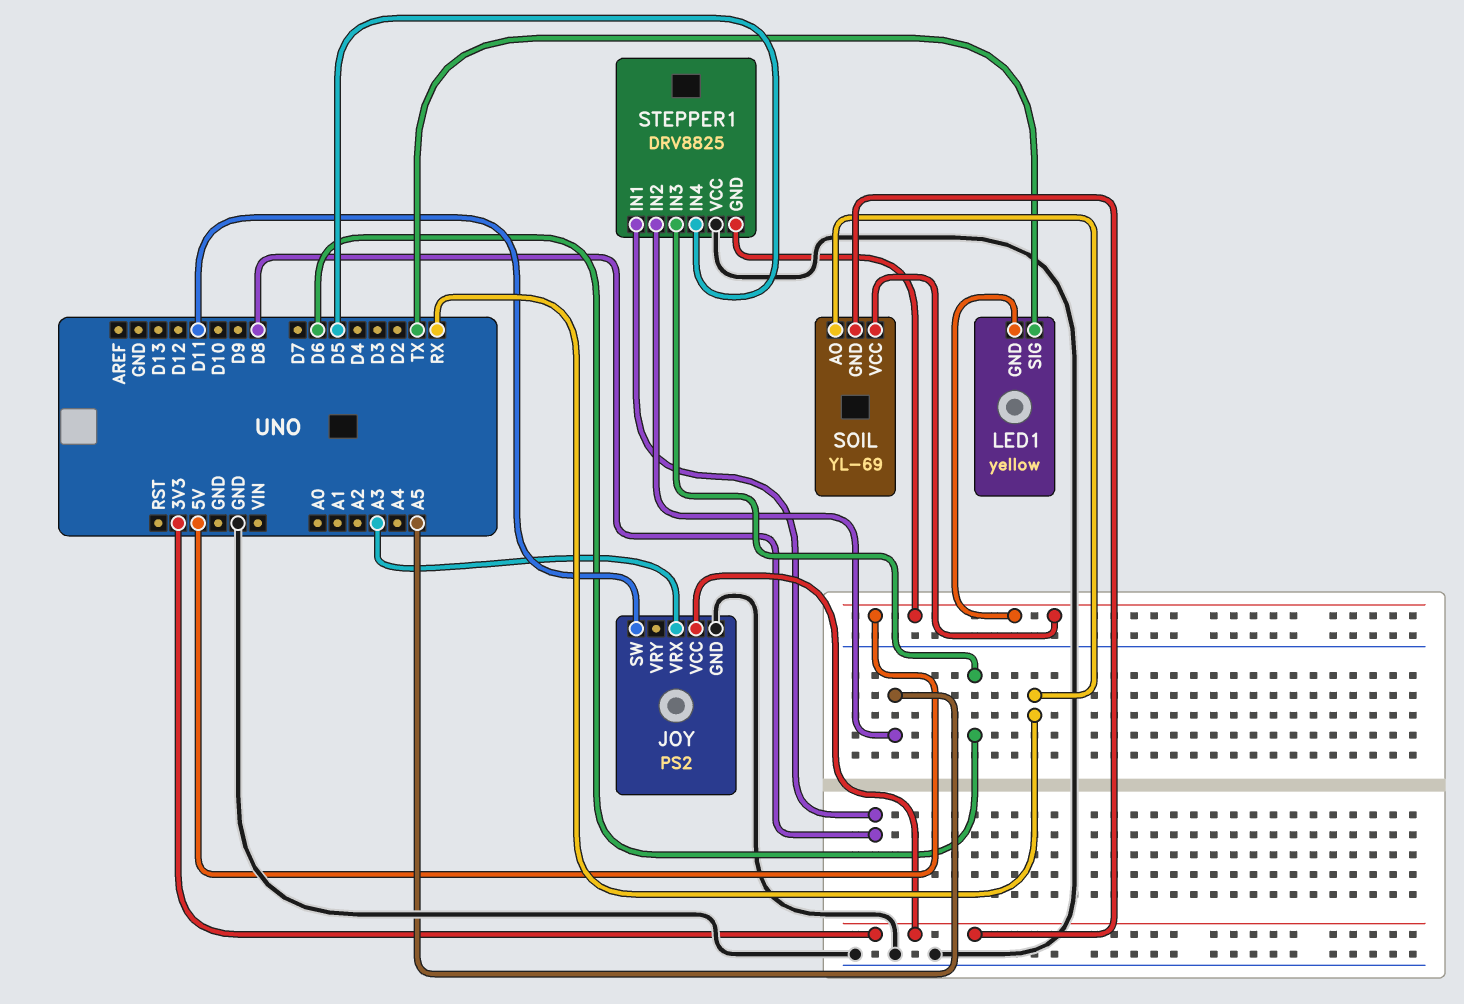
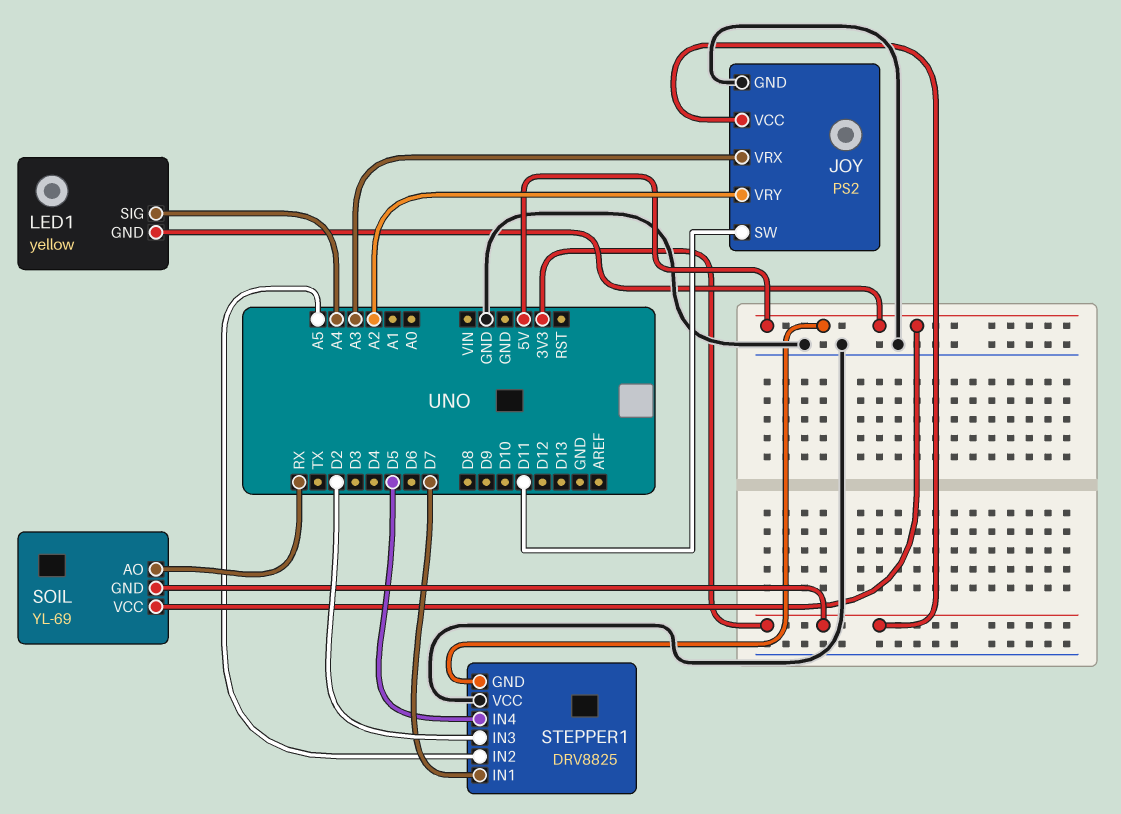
JOY pin VRY: none -> A2
LED1 pin SIG: TX -> A4
STEPPER1 pin IN1: D8 -> D7
STEPPER1 pin IN3: D6 -> D2

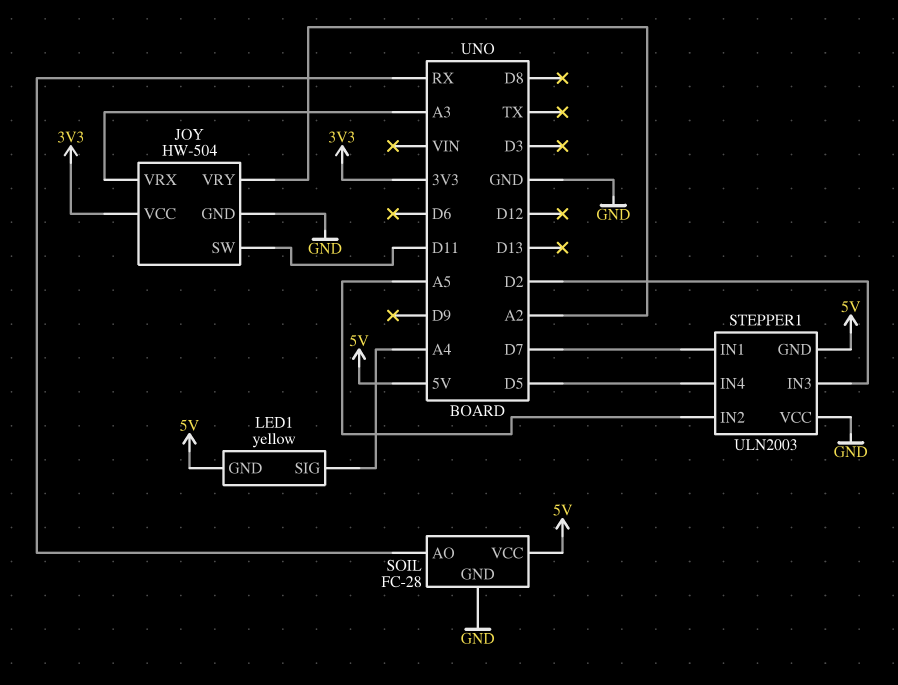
JOY: PS2 -> HW-504
SOIL: YL-69 -> FC-28
SOIL pin GND: 3V3 -> GND
STEPPER1: DRV8825 -> ULN2003

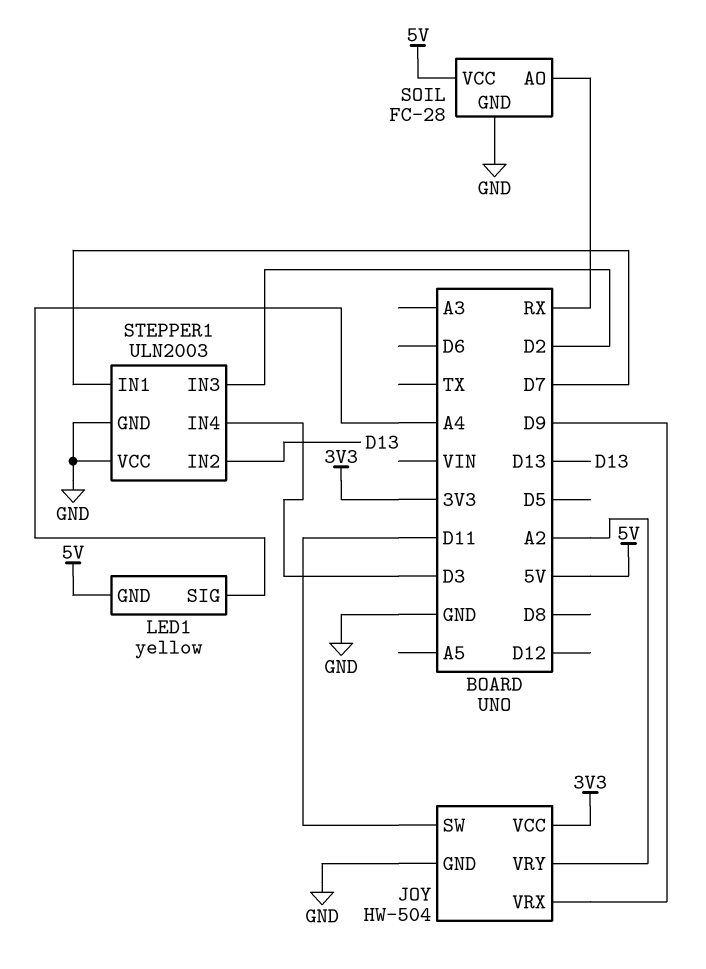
JOY pin VRX: A3 -> D9
STEPPER1 pin GND: 5V -> GND
STEPPER1 pin IN2: A5 -> D13
STEPPER1 pin IN4: D5 -> D3

